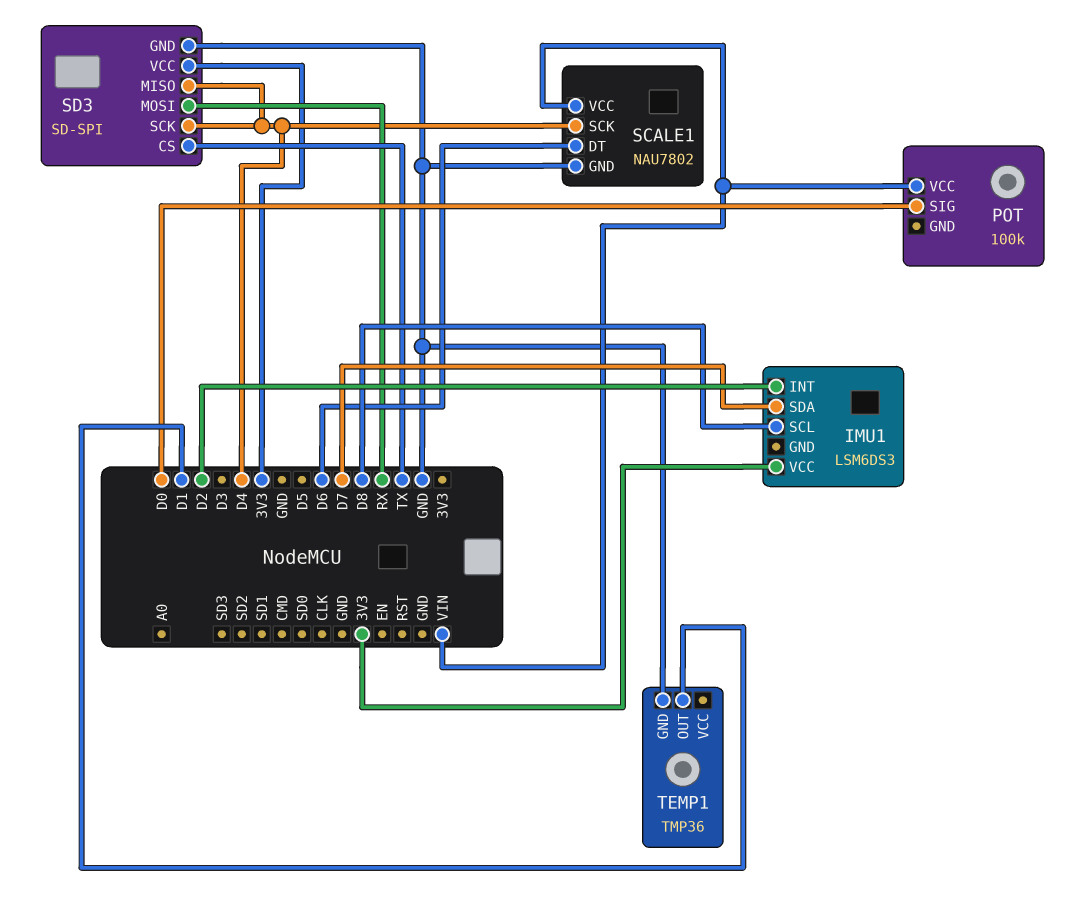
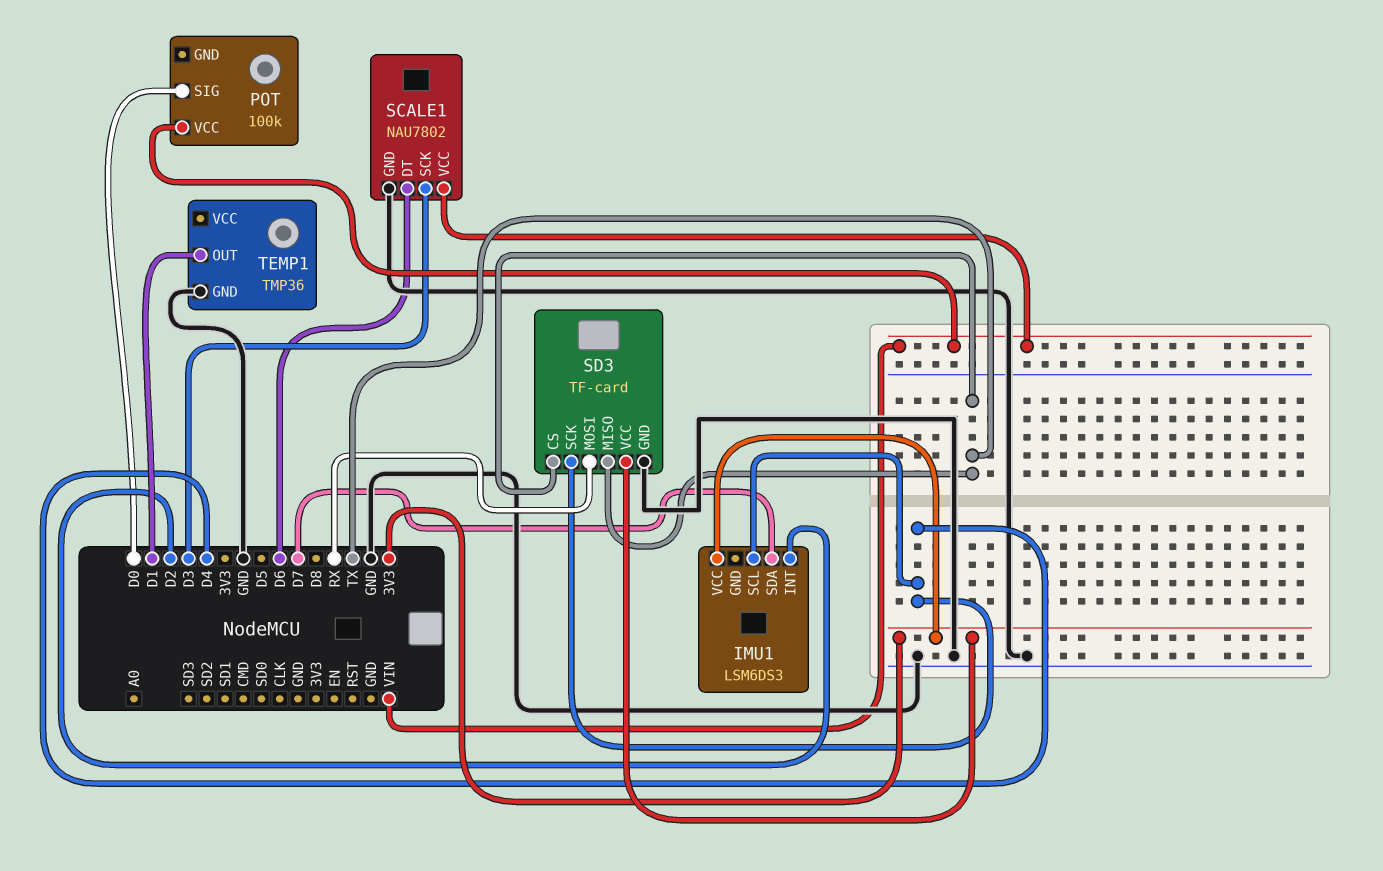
IMU1 pin SCL: D8 -> D4
SCALE1 pin SCK: D4 -> D3
SD3: SD-SPI -> TF-card
SD3 pin MISO: D4 -> TX

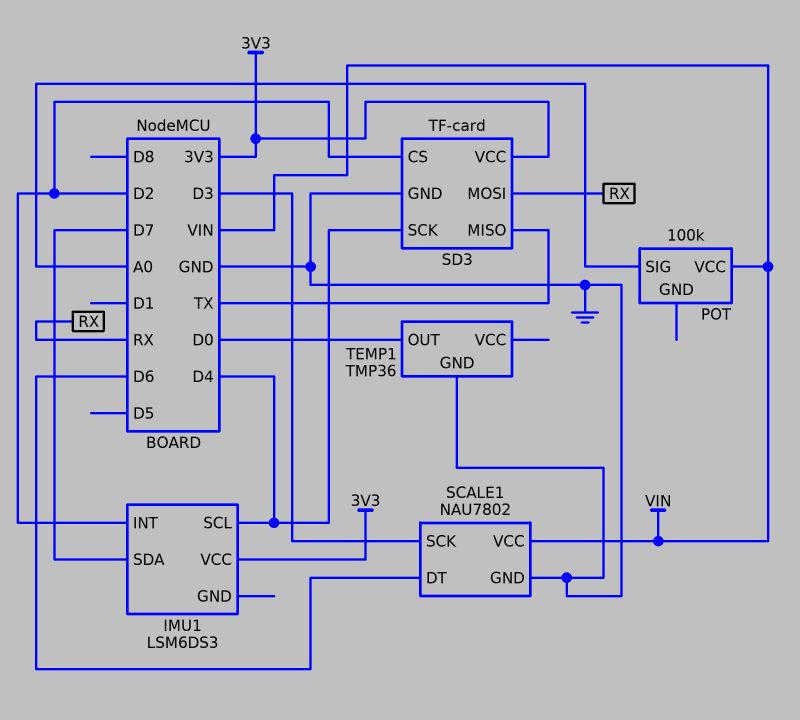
POT pin SIG: D0 -> A0
SD3 pin CS: TX -> D2
TEMP1 pin OUT: D1 -> D0

